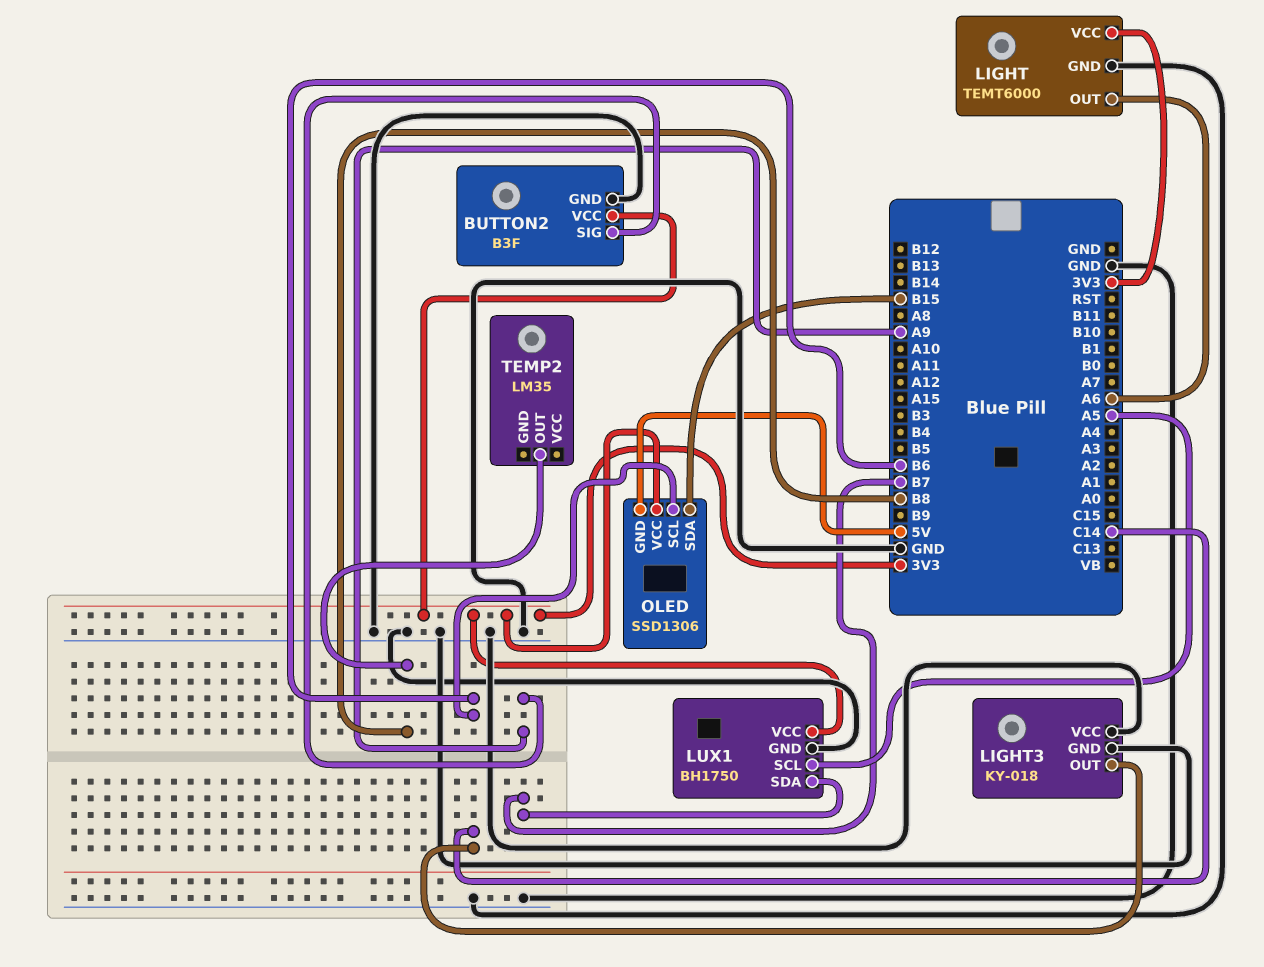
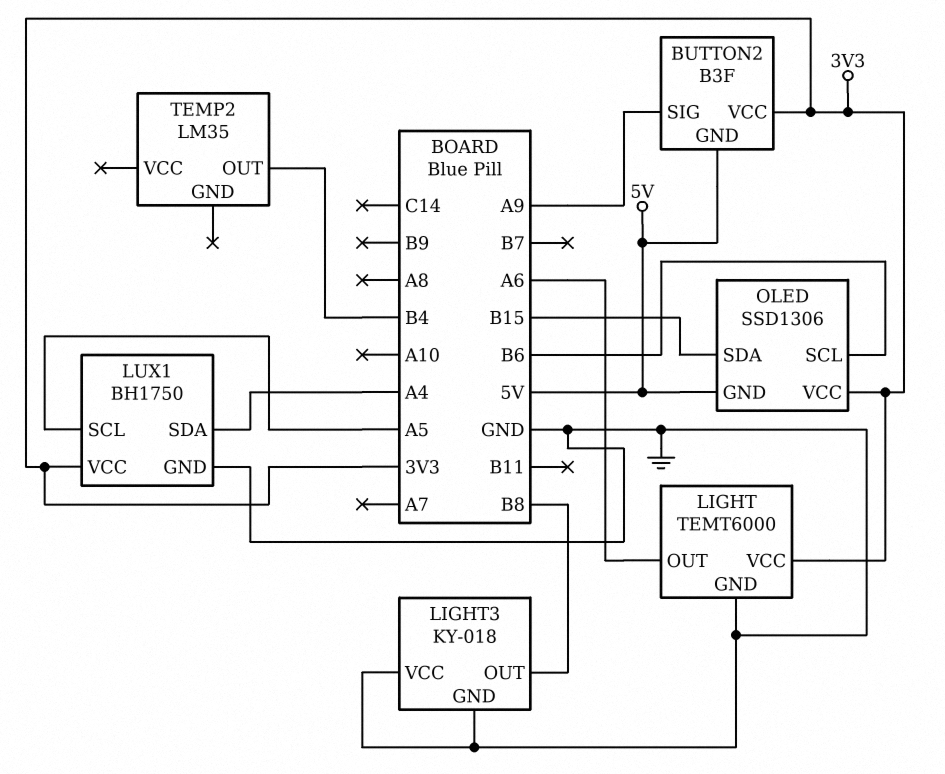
BUTTON2 pin GND: GND -> 5V
LIGHT3 pin OUT: C14 -> B8
LUX1 pin SDA: B7 -> A4
TEMP2 pin OUT: B8 -> B4

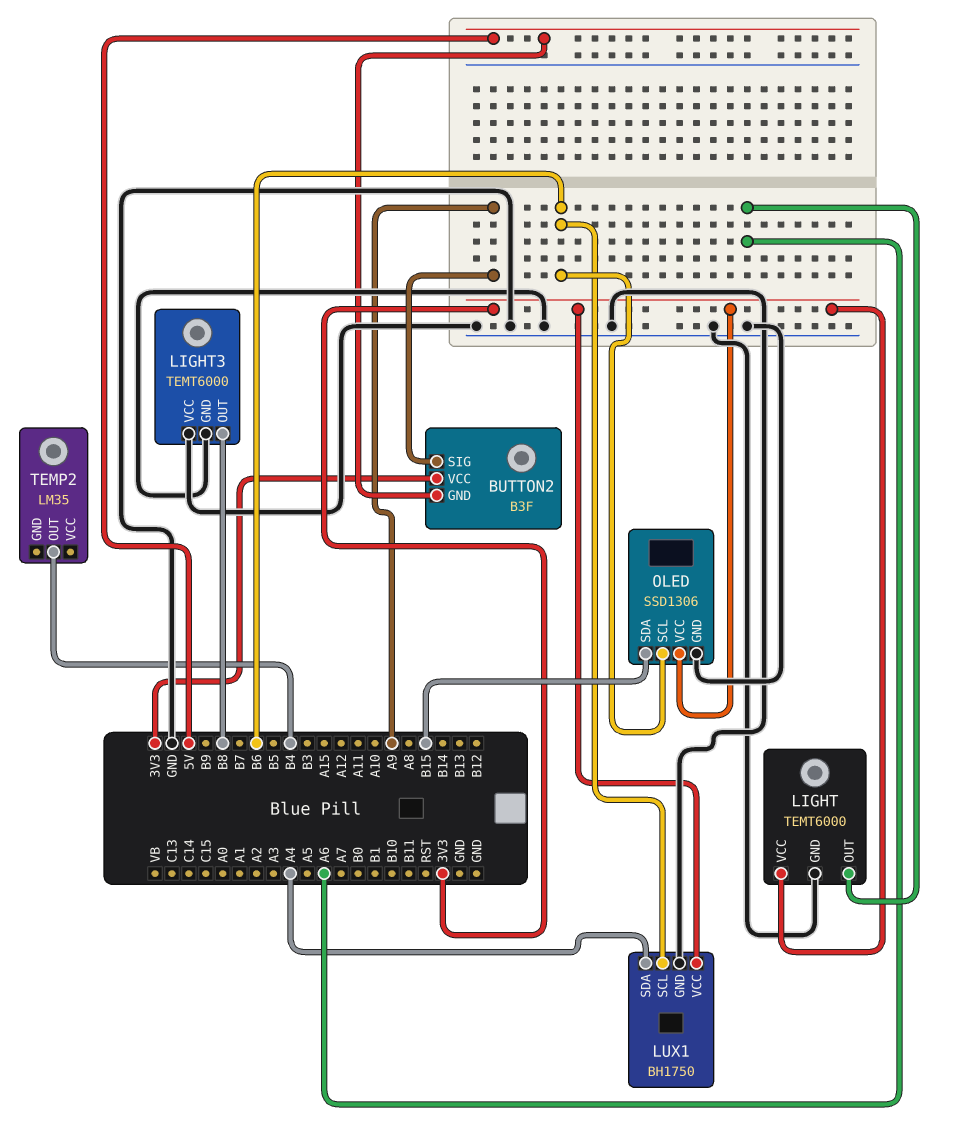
LIGHT3: KY-018 -> TEMT6000
LUX1 pin SCL: A5 -> B6
OLED pin GND: 5V -> GND

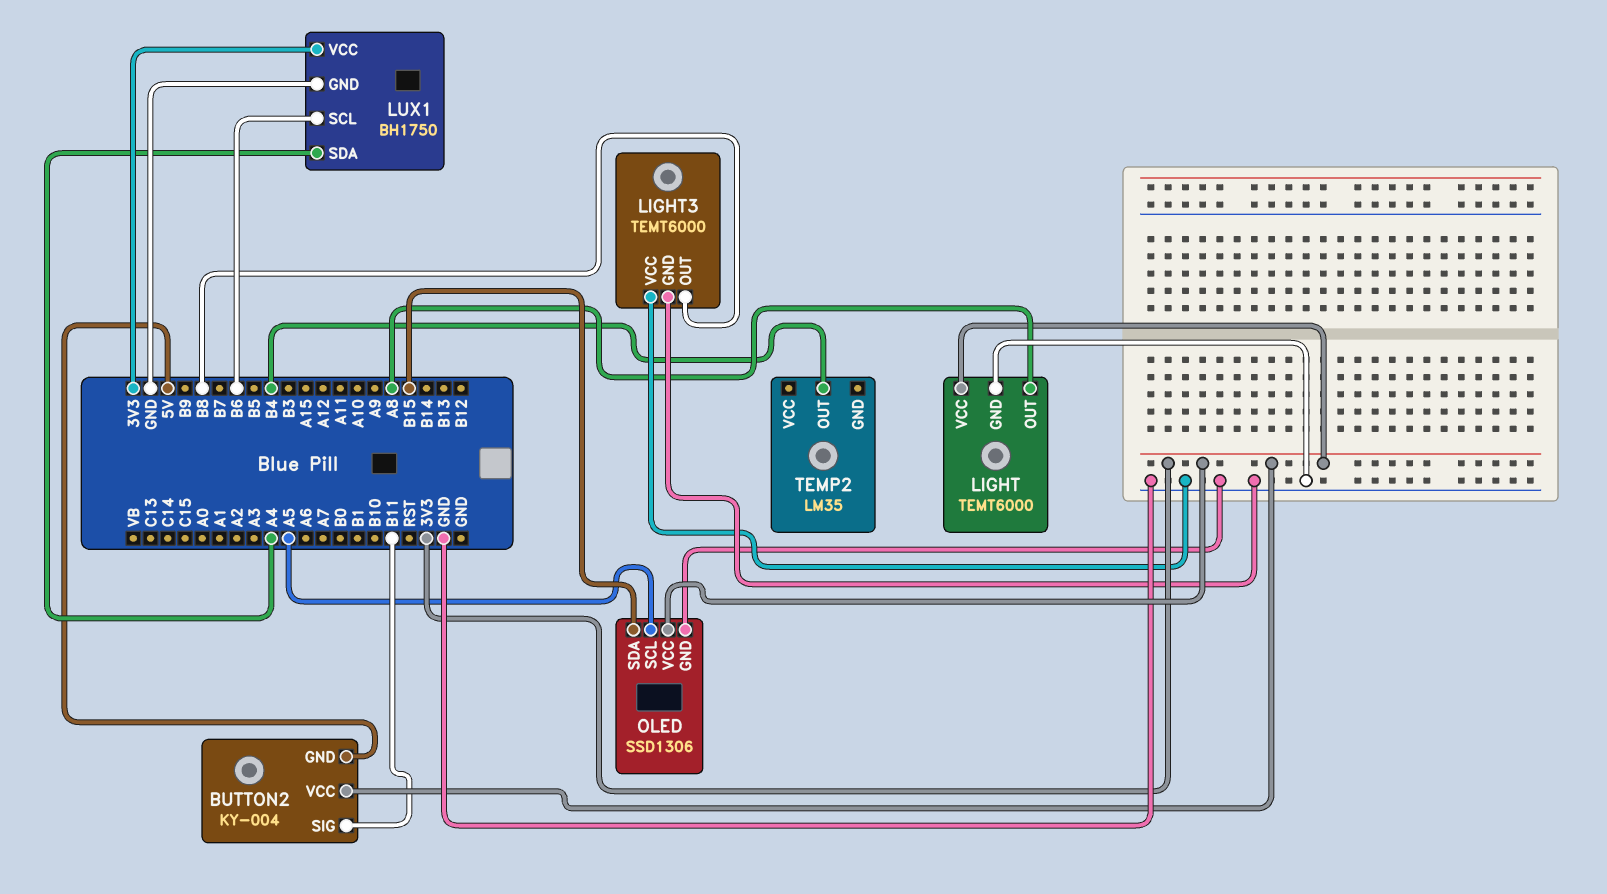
BUTTON2: B3F -> KY-004
BUTTON2 pin SIG: A9 -> B11
LIGHT pin OUT: A6 -> A8
OLED pin SCL: B6 -> A5

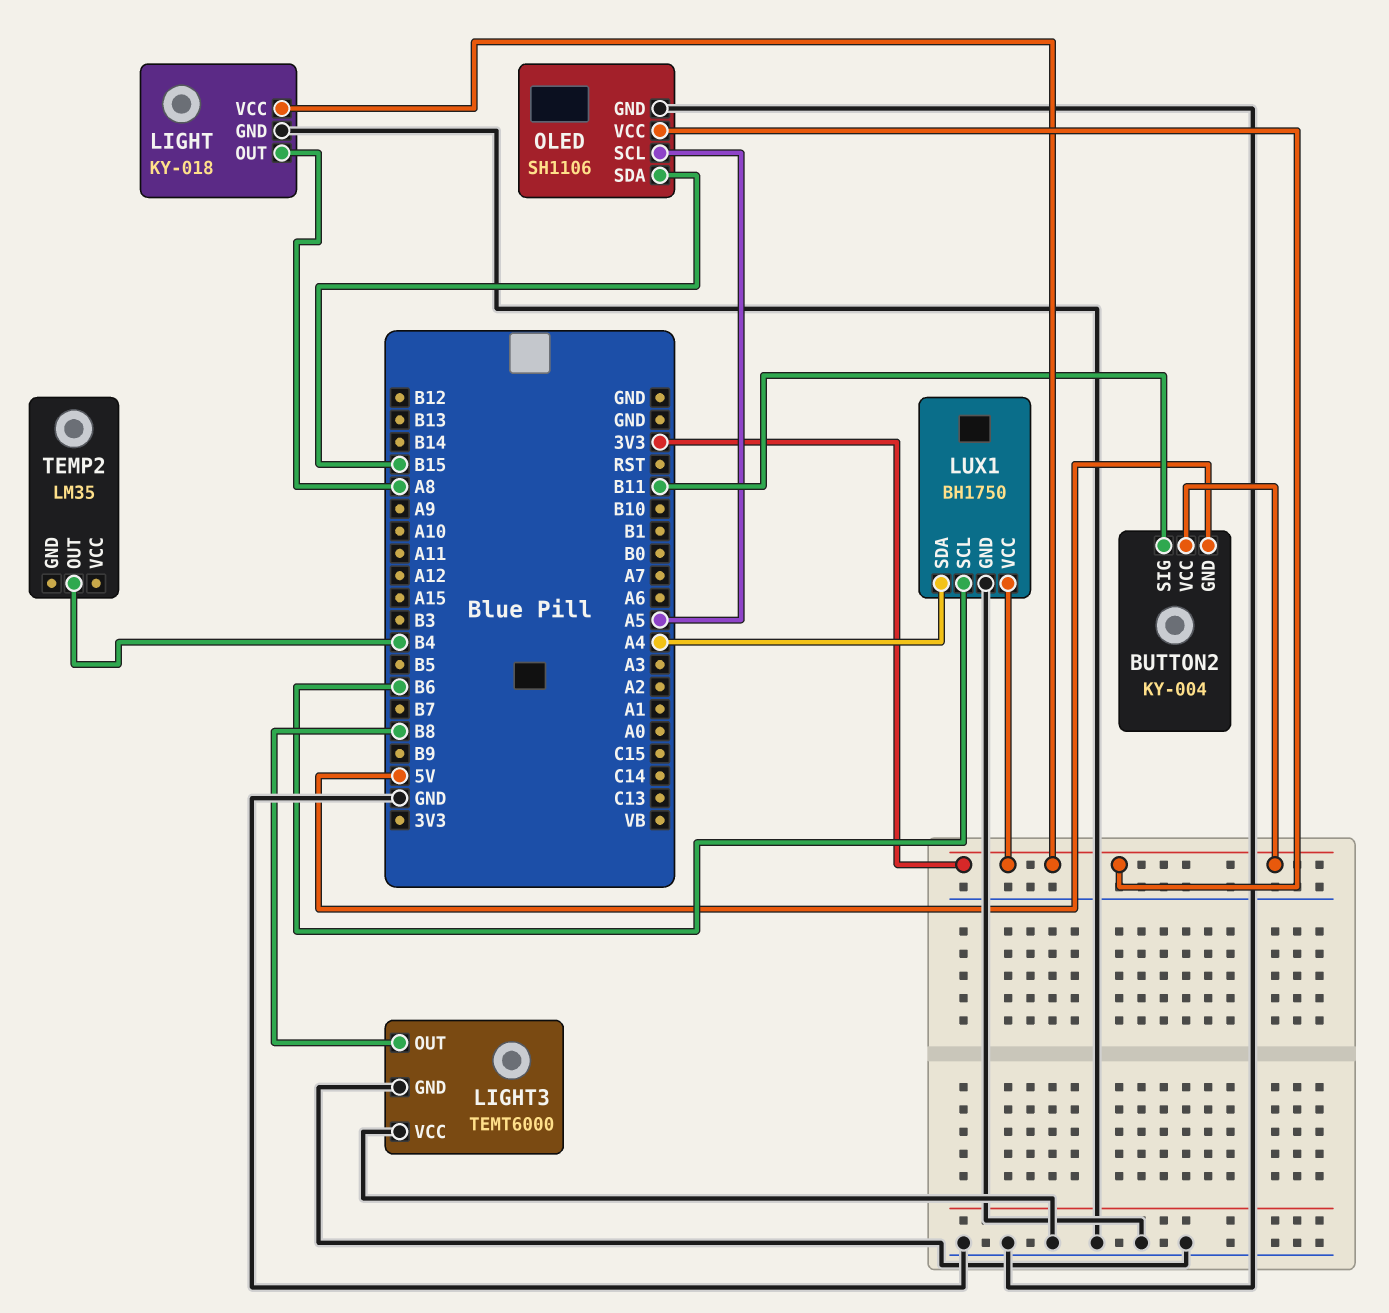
LIGHT: TEMT6000 -> KY-018
OLED: SSD1306 -> SH1106

